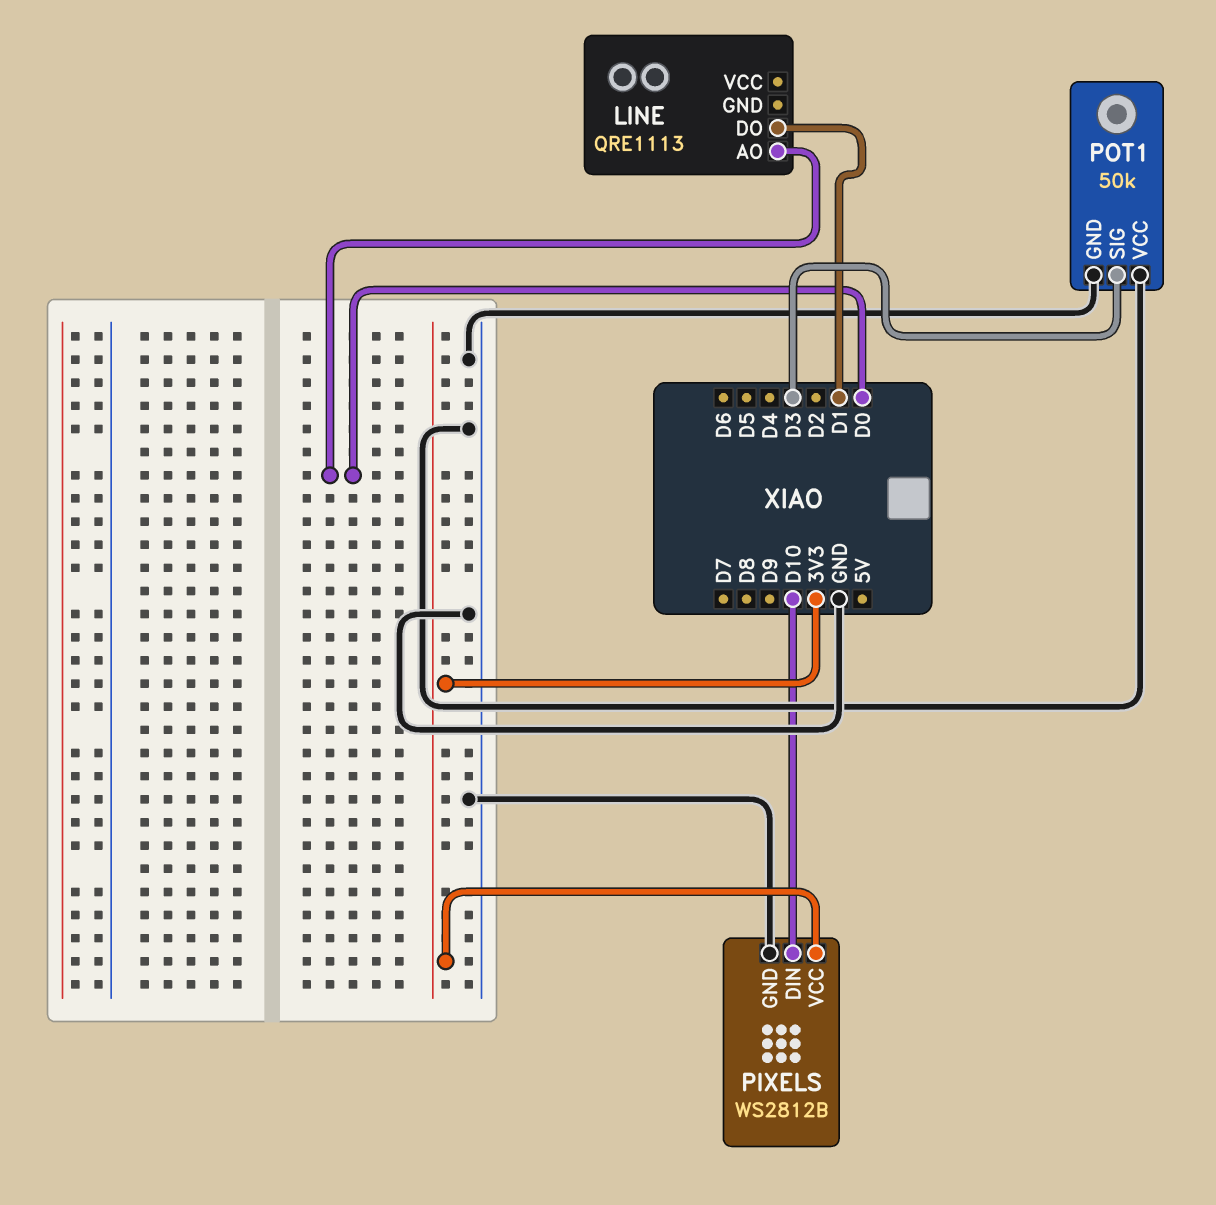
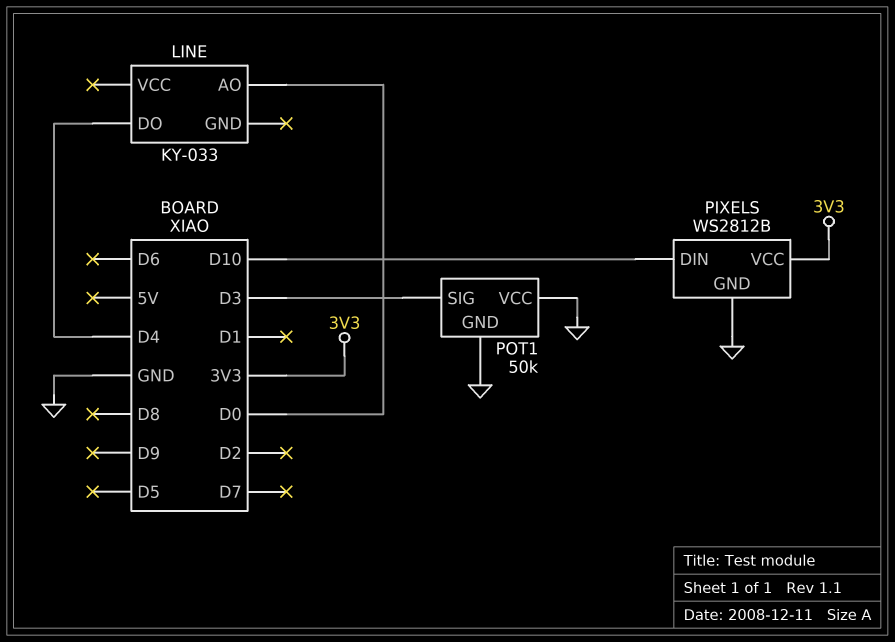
LINE: QRE1113 -> KY-033
LINE pin DO: D1 -> D4

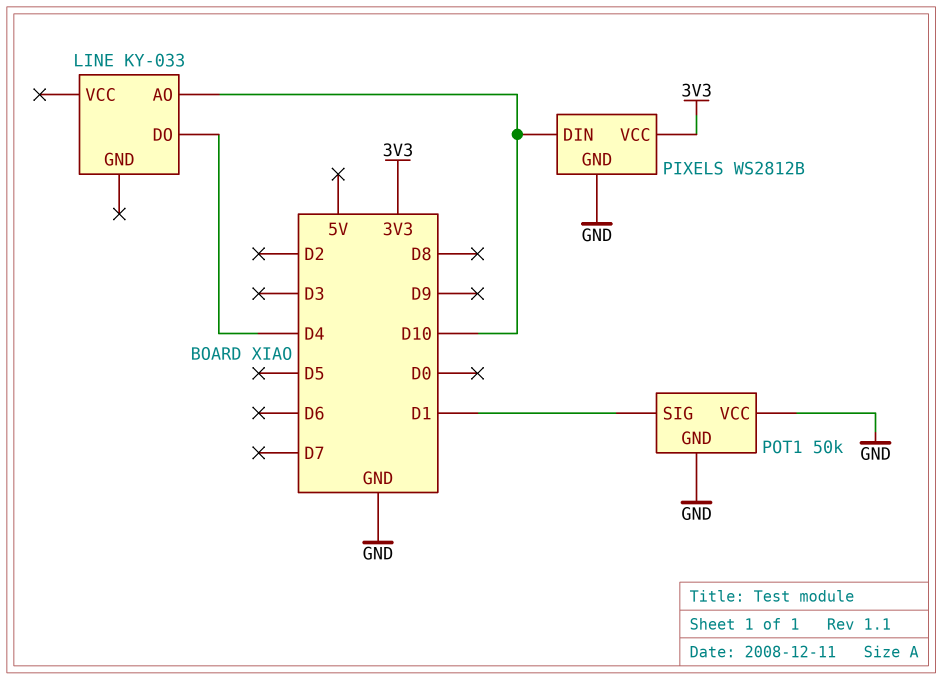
LINE pin AO: D0 -> D10
POT1 pin SIG: D3 -> D1

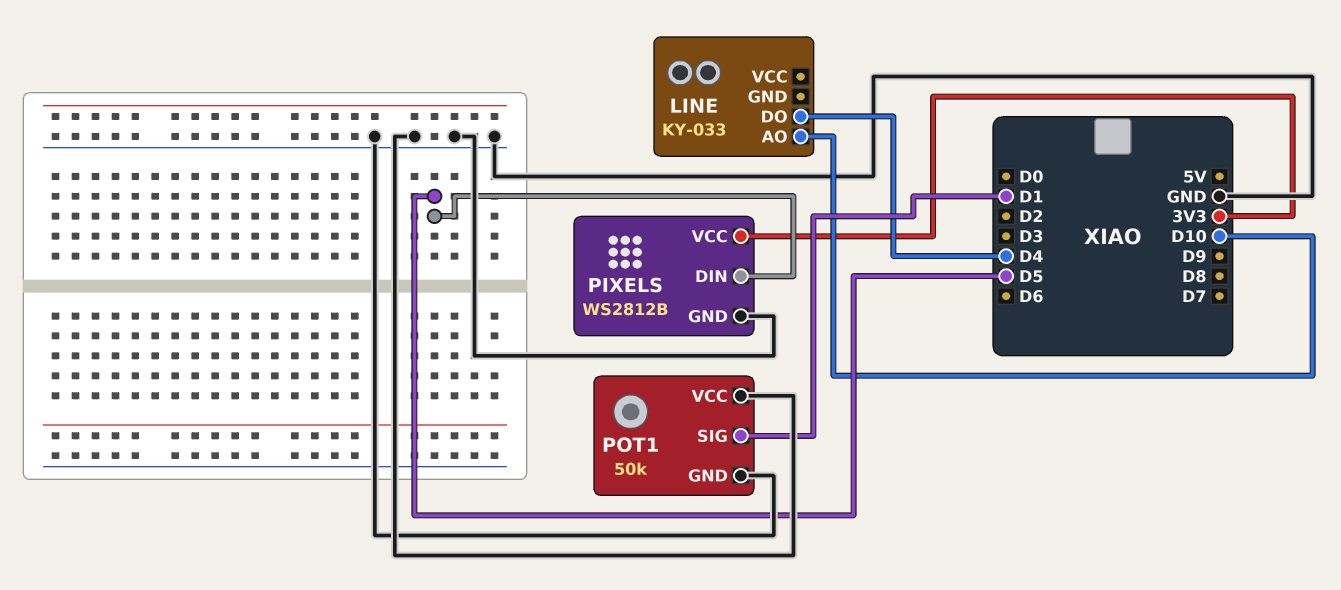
PIXELS pin DIN: D10 -> D5

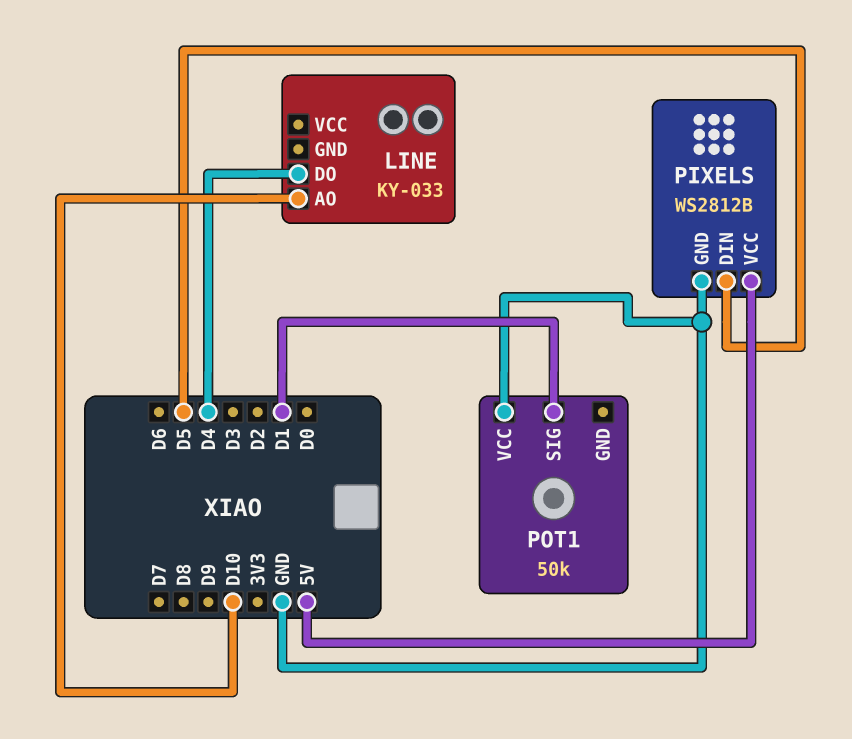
PIXELS pin VCC: 3V3 -> 5V
POT1 pin GND: GND -> none

